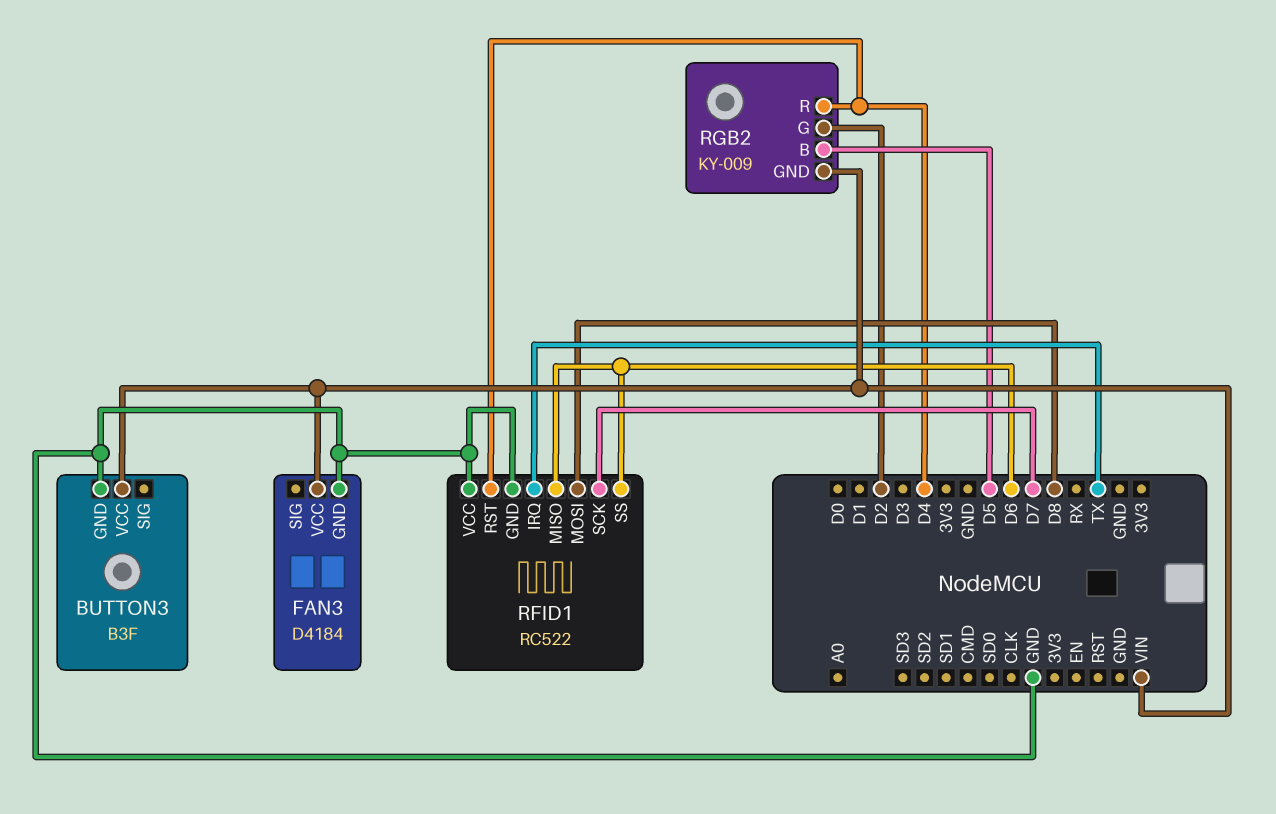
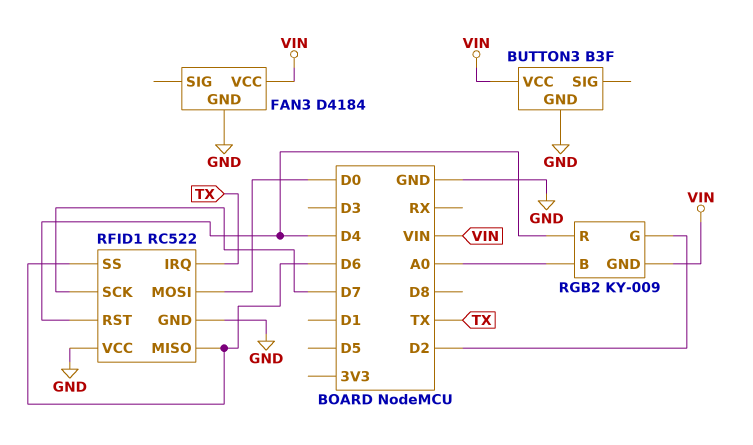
RFID1 pin MOSI: D8 -> D0
RGB2 pin B: D5 -> A0

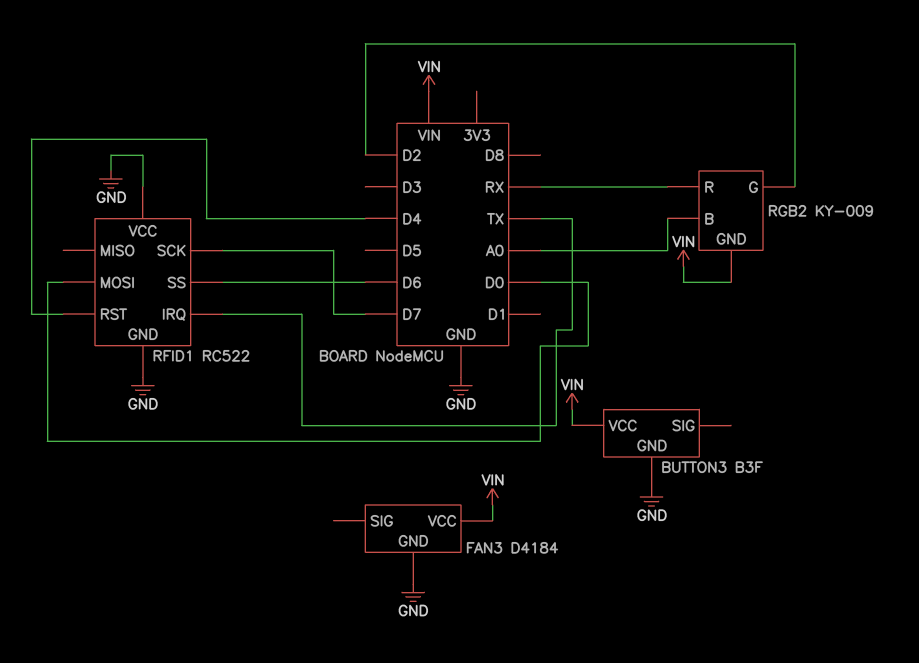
RFID1 pin MISO: D6 -> none
RGB2 pin R: D4 -> RX

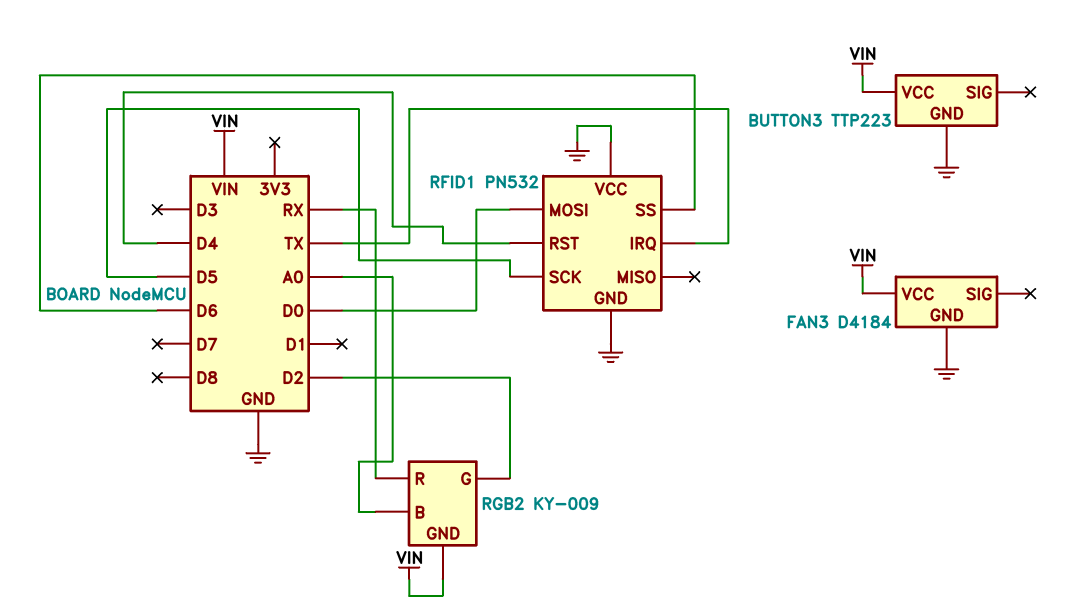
BUTTON3: B3F -> TTP223
RFID1: RC522 -> PN532
RFID1 pin SCK: D7 -> D5

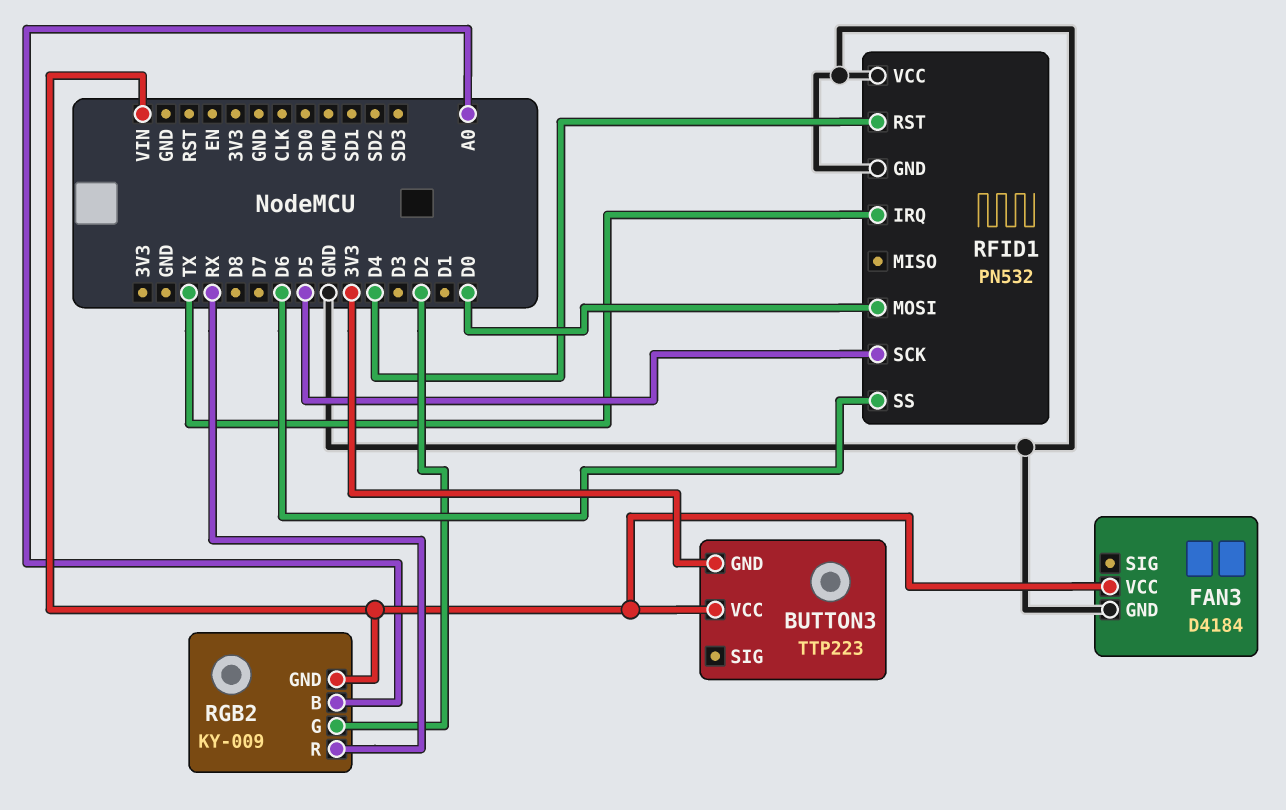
BUTTON3 pin GND: GND -> 3V3

